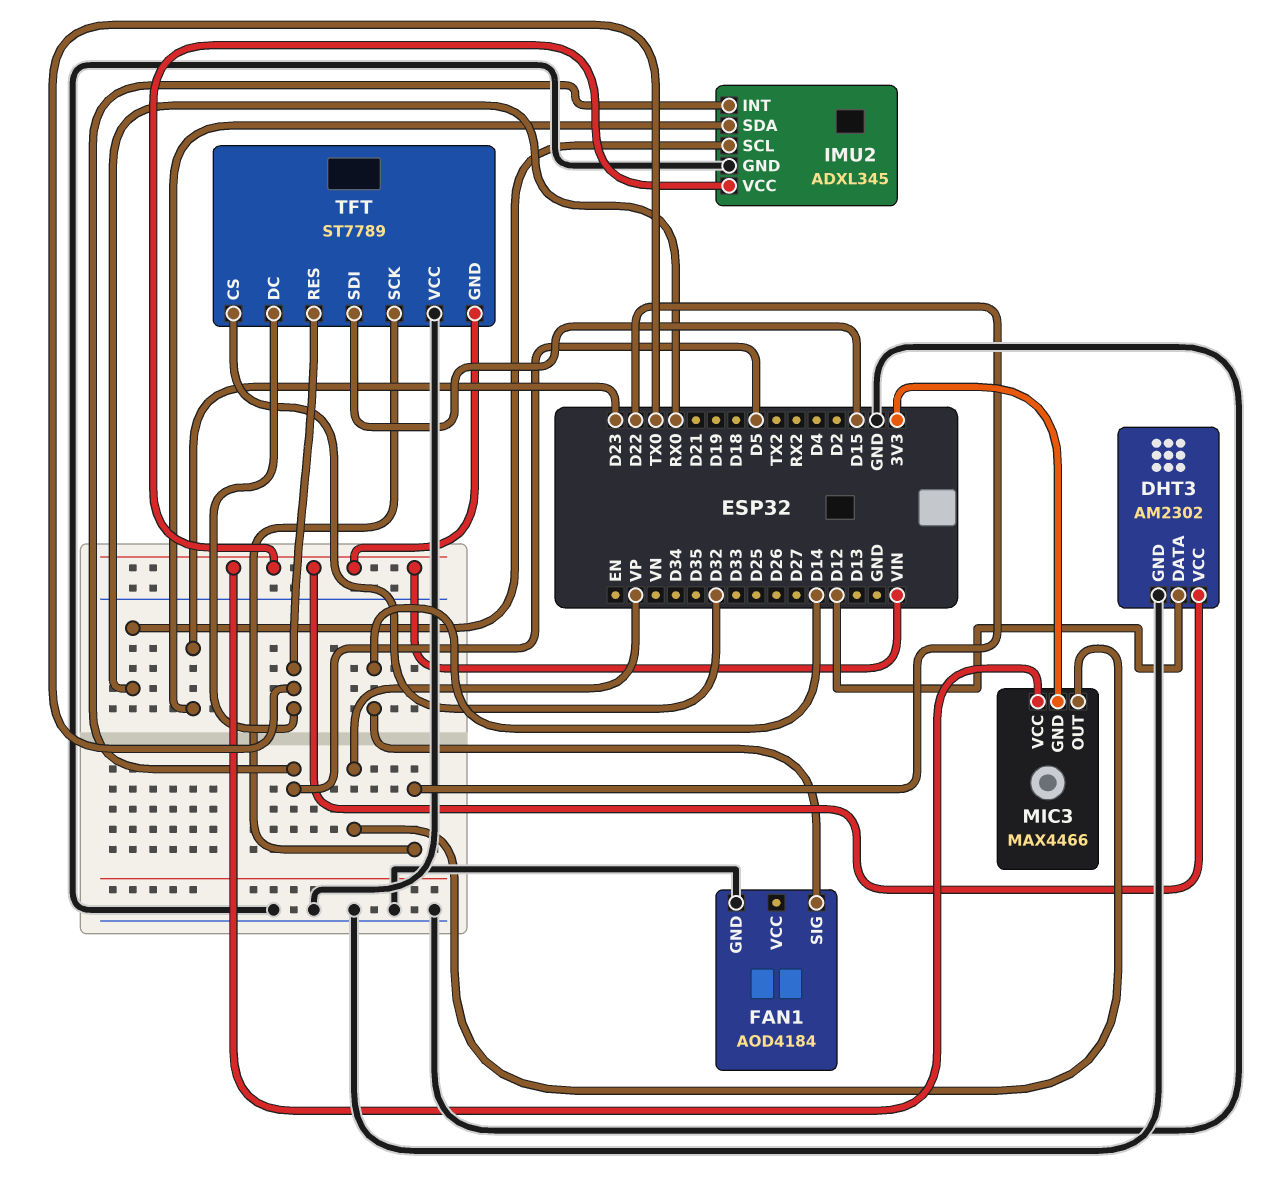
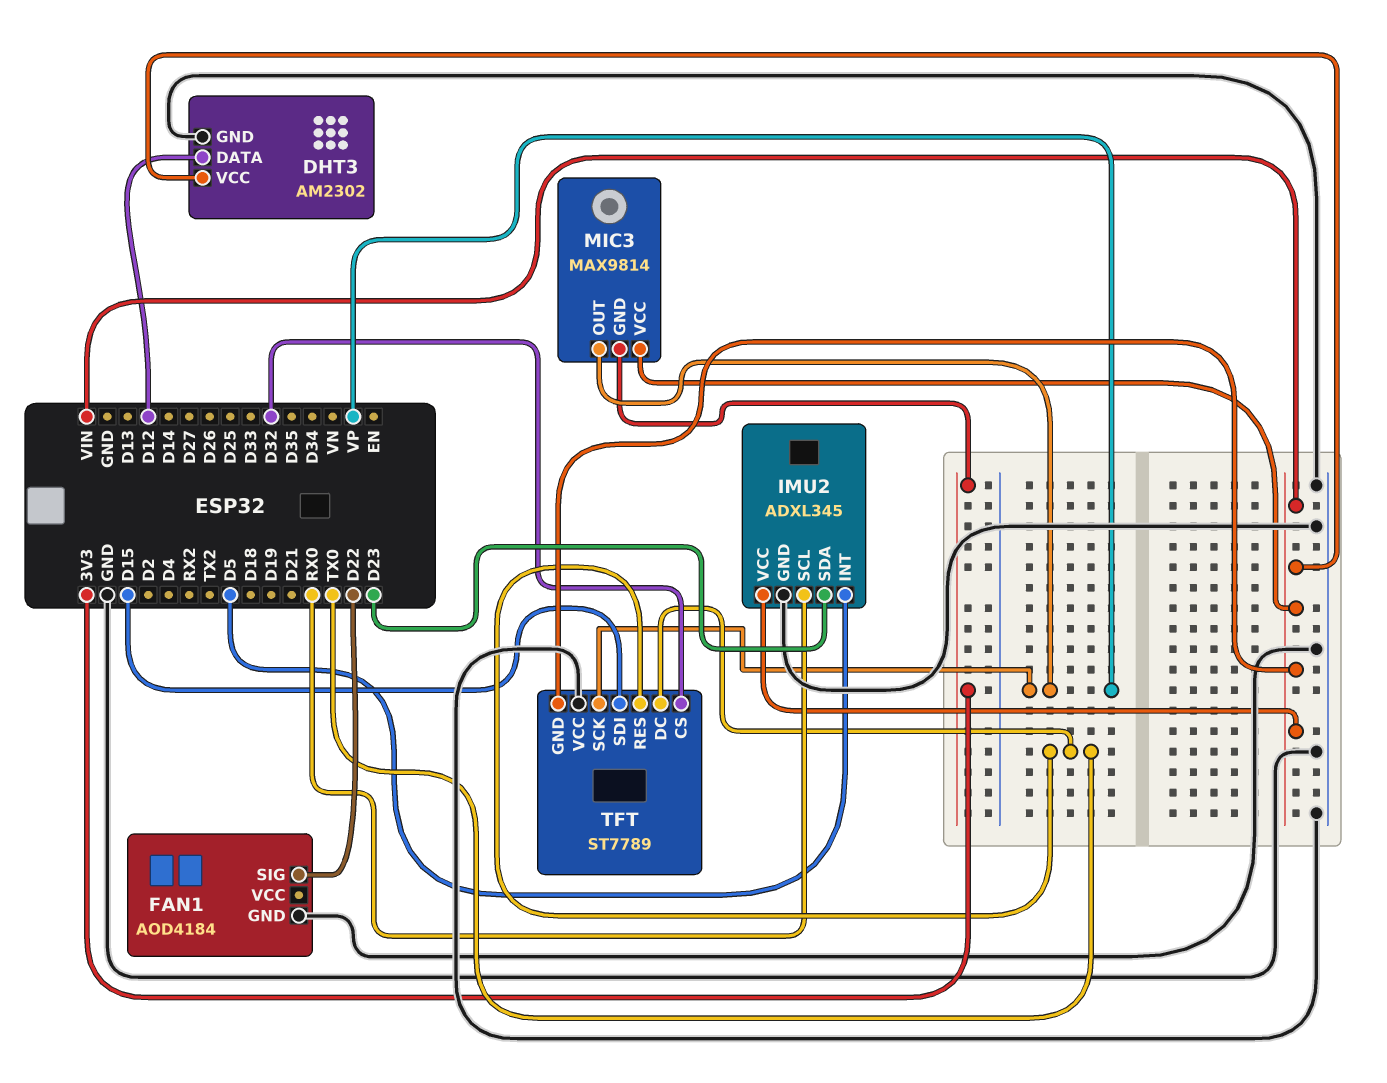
FAN1 pin SIG: D14 -> D22
MIC3: MAX4466 -> MAX9814
TFT pin SCK: D22 -> VP

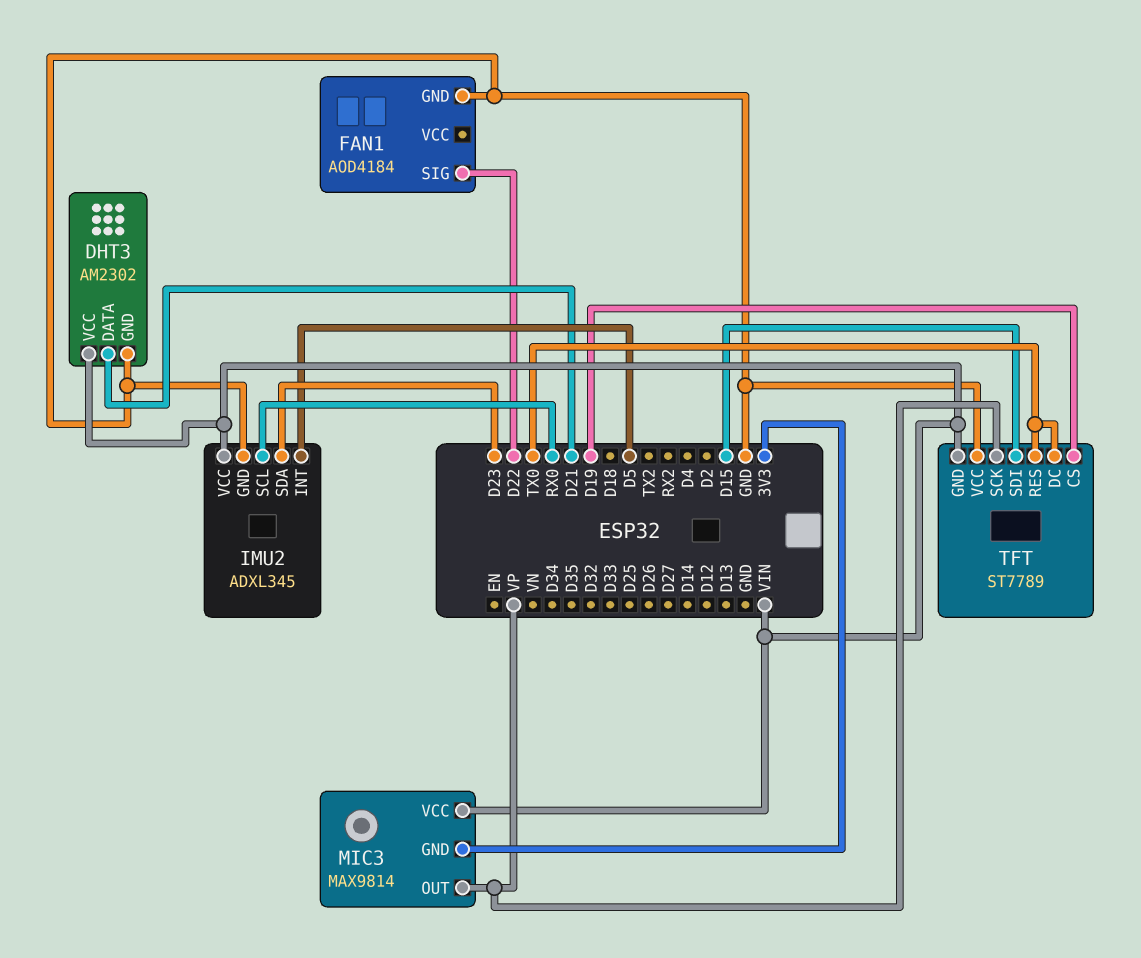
DHT3 pin DATA: D12 -> D21
TFT pin CS: D32 -> D19

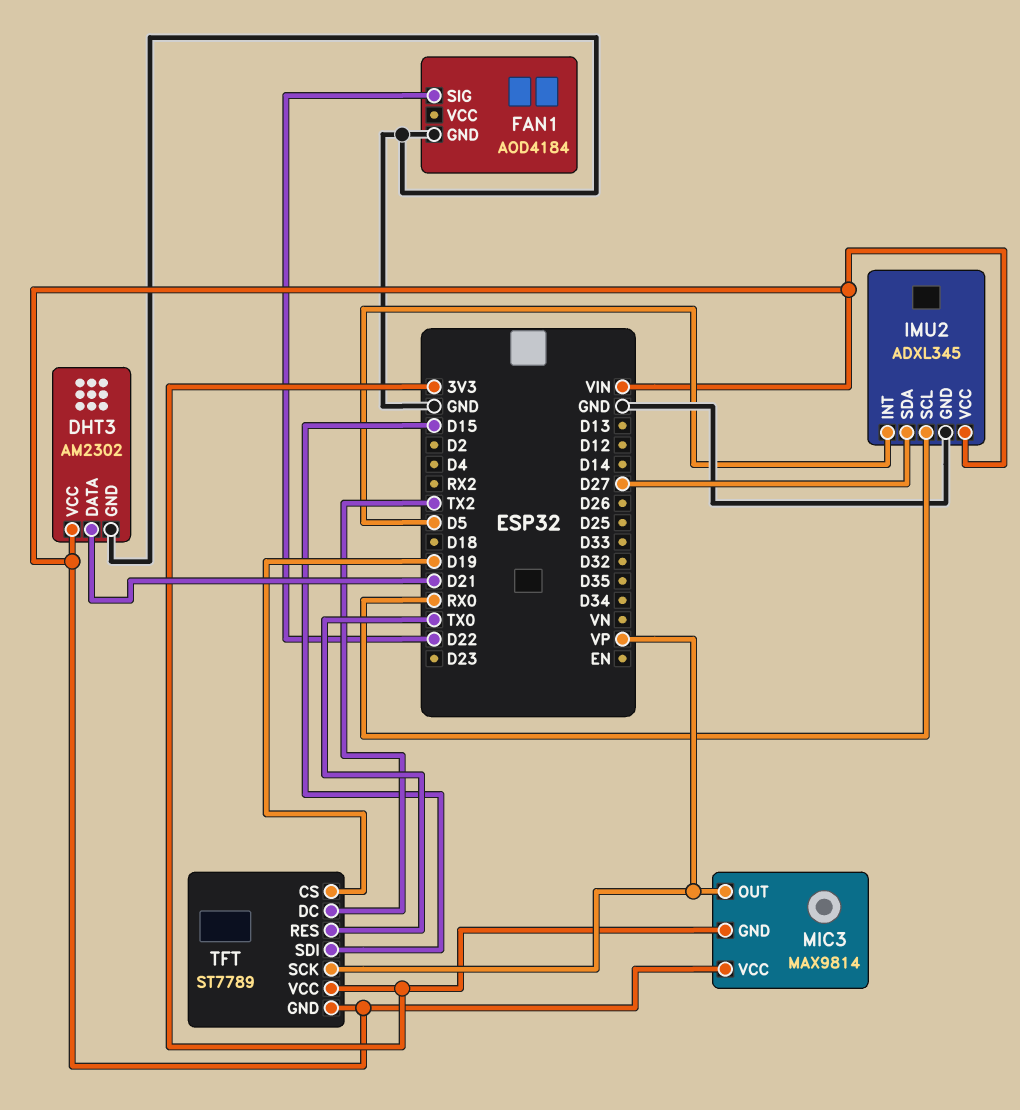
IMU2 pin SDA: D23 -> D27
TFT pin DC: TX0 -> TX2
TFT pin VCC: GND -> 3V3

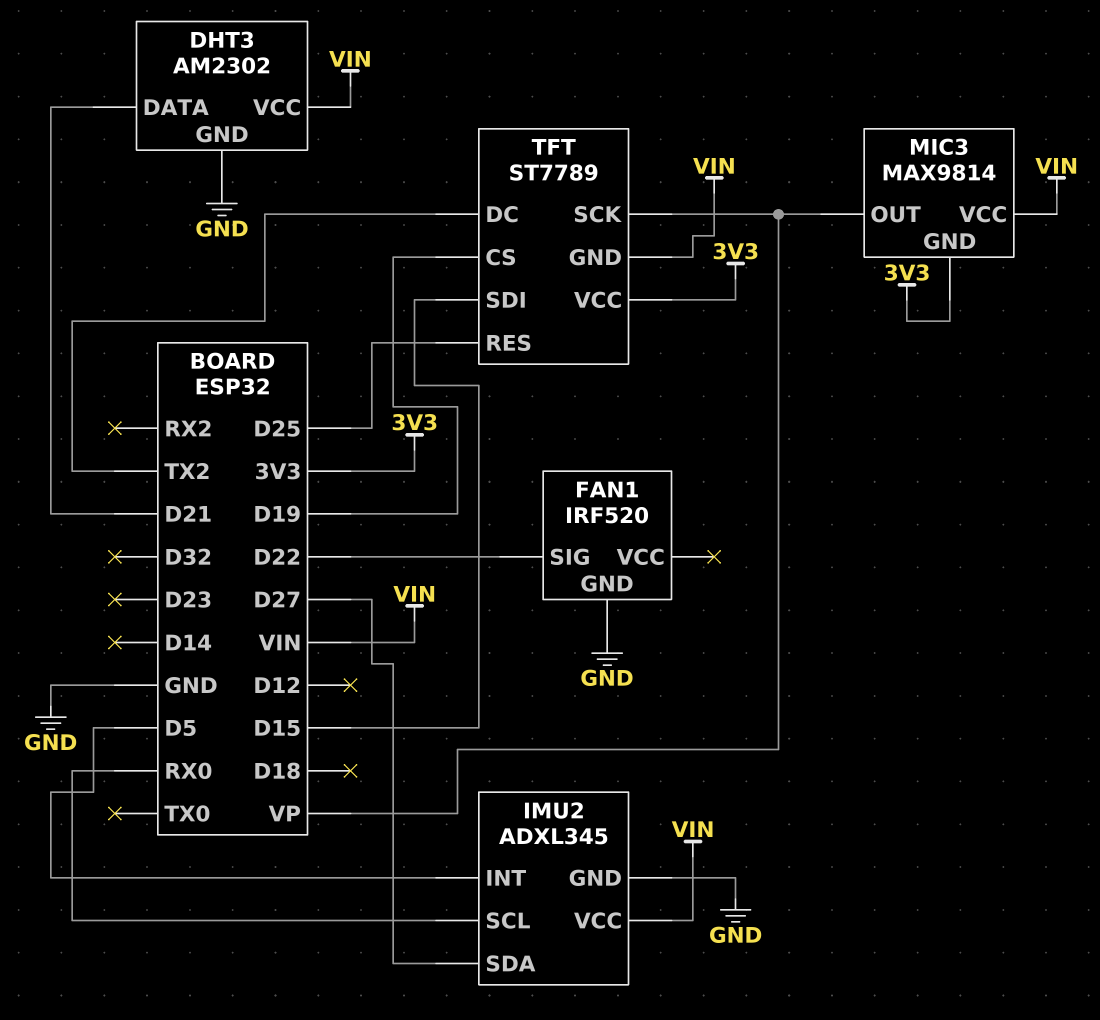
FAN1: AOD4184 -> IRF520
TFT pin RES: TX0 -> D25

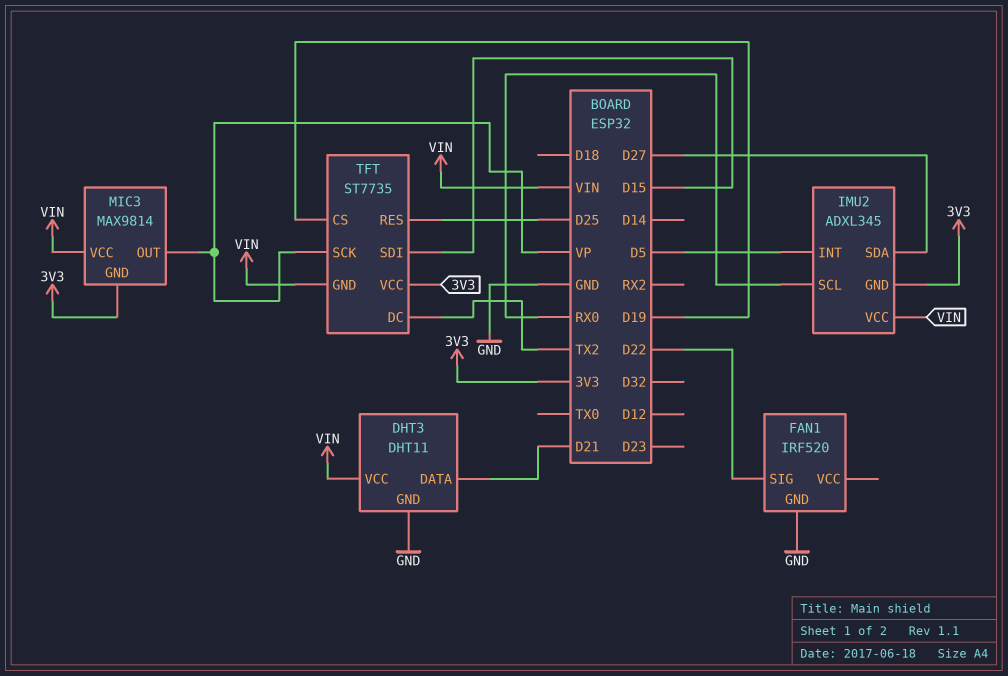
DHT3: AM2302 -> DHT11
IMU2 pin GND: GND -> 3V3
TFT: ST7789 -> ST7735

